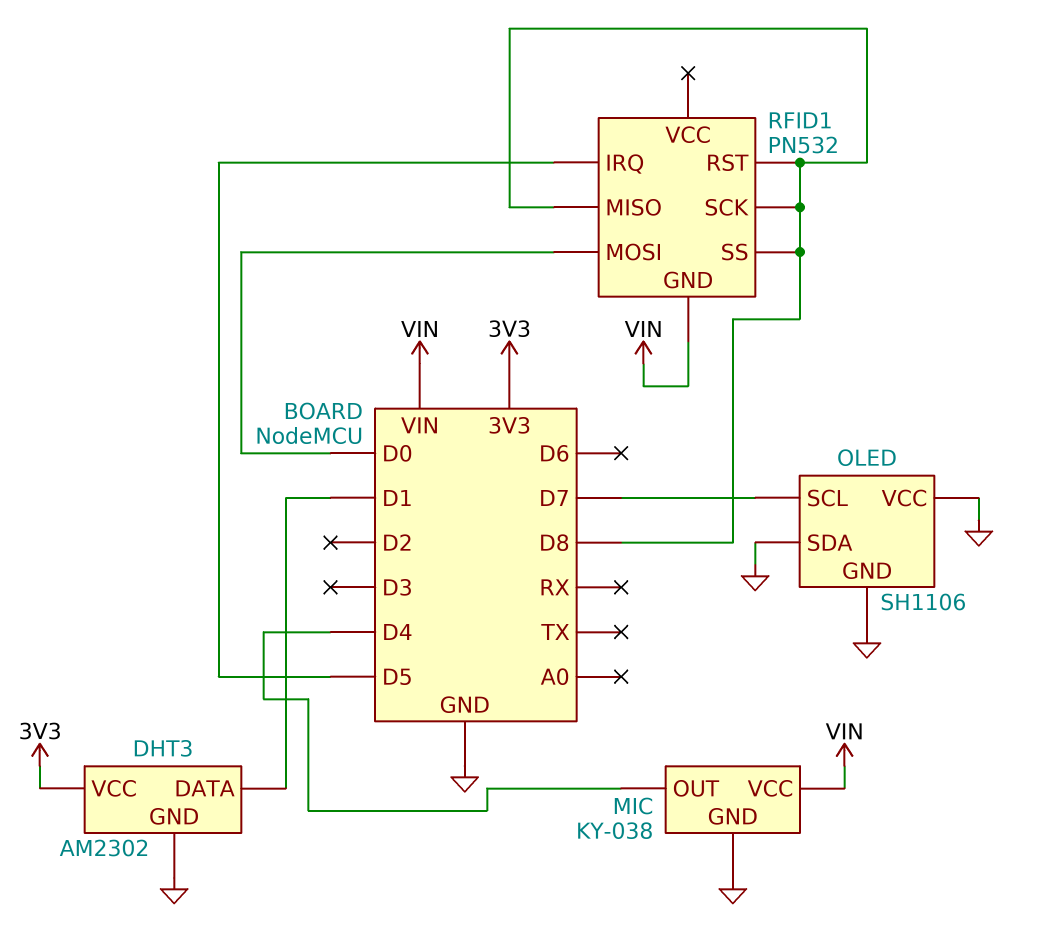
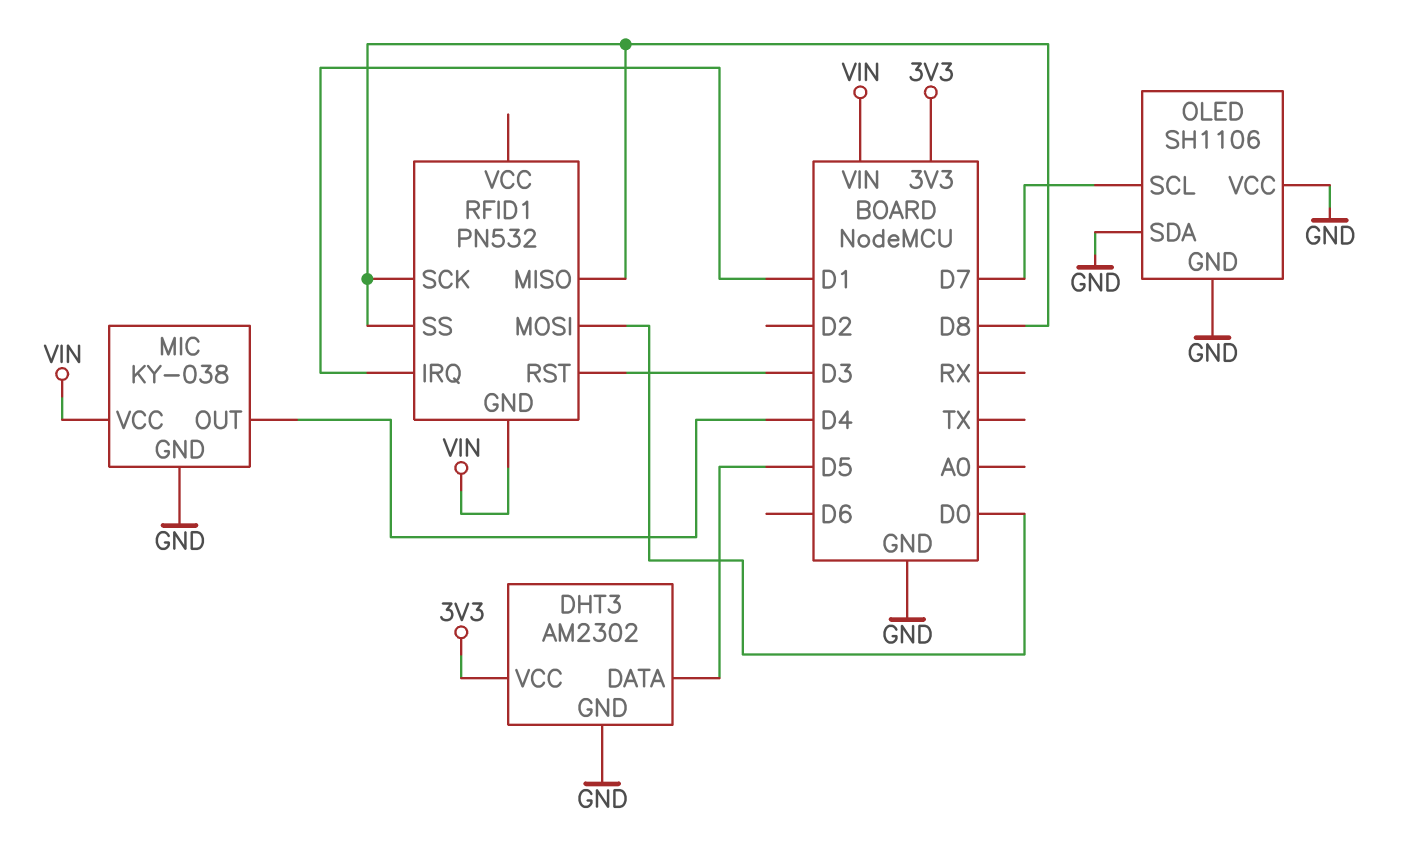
DHT3 pin DATA: D1 -> D5
RFID1 pin IRQ: D5 -> D1
RFID1 pin RST: D8 -> D3

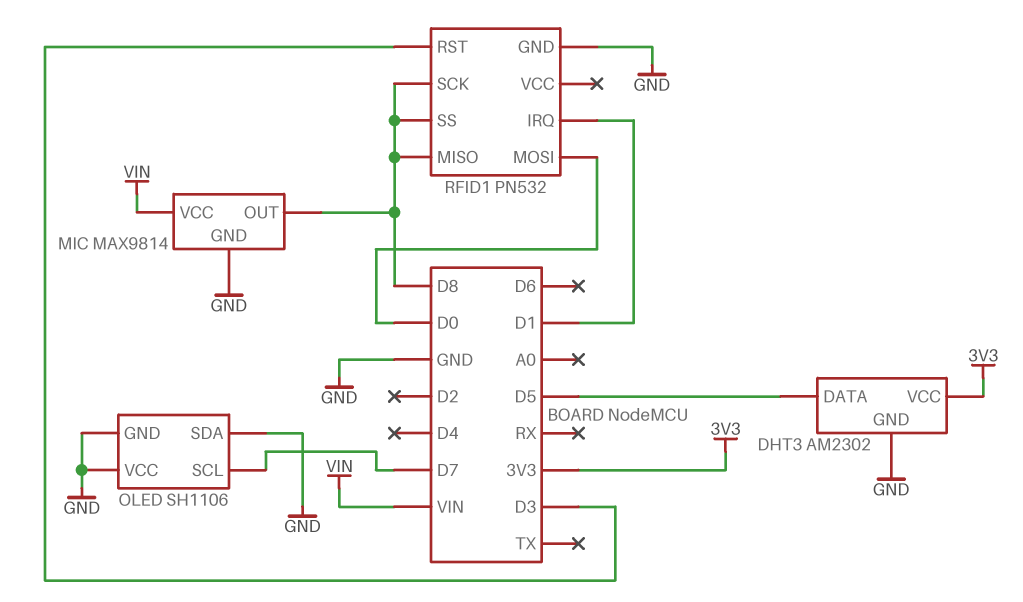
MIC: KY-038 -> MAX9814
MIC pin OUT: D4 -> D8
RFID1 pin GND: VIN -> GND

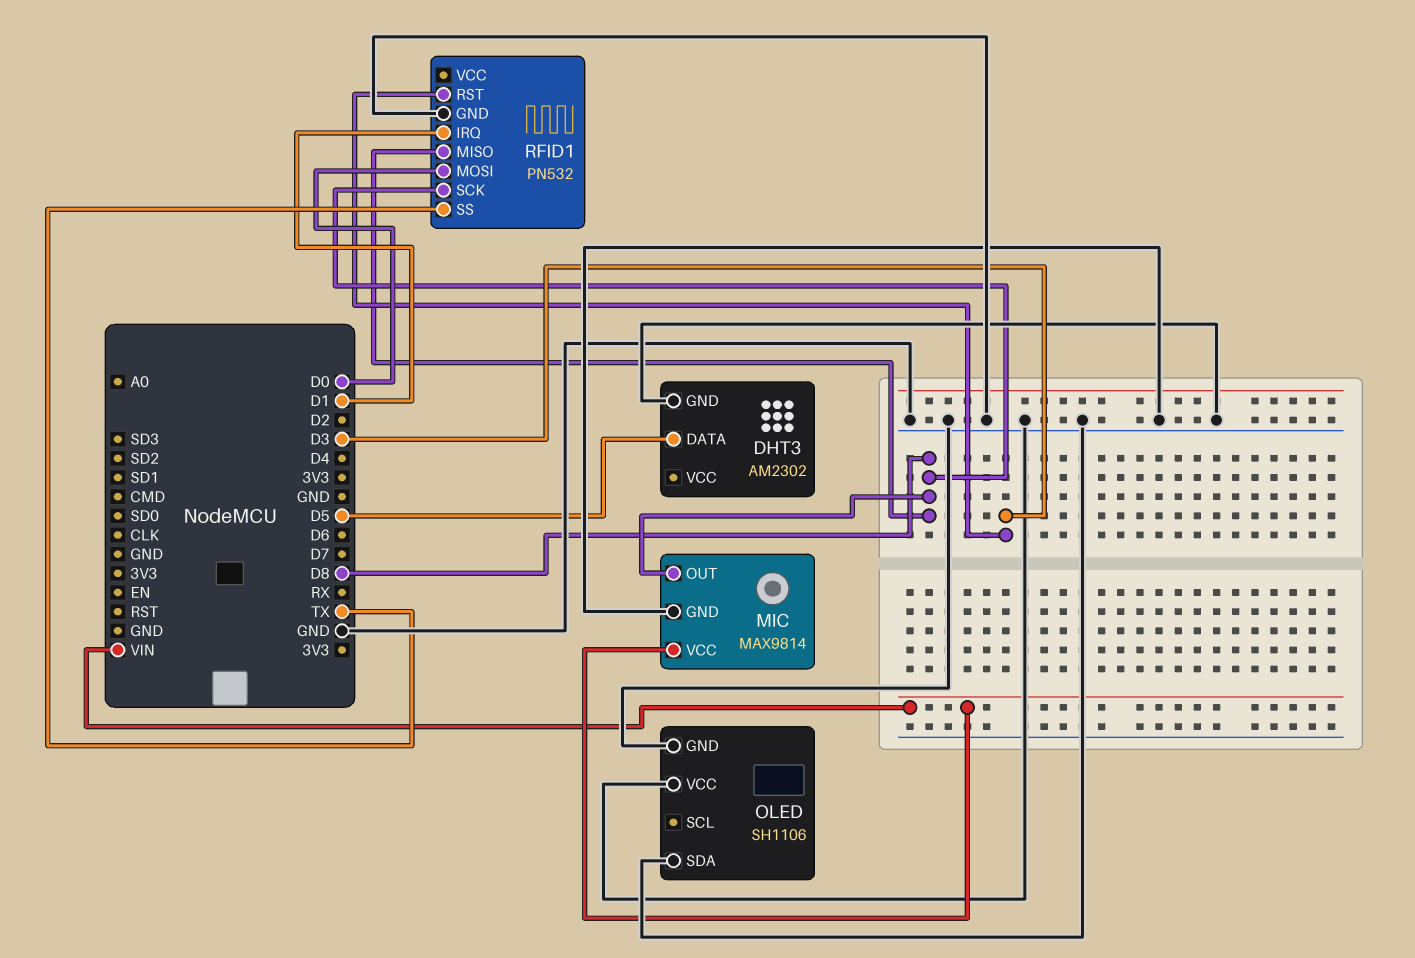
DHT3 pin VCC: 3V3 -> none
OLED pin SCL: D7 -> none
RFID1 pin SS: D8 -> TX

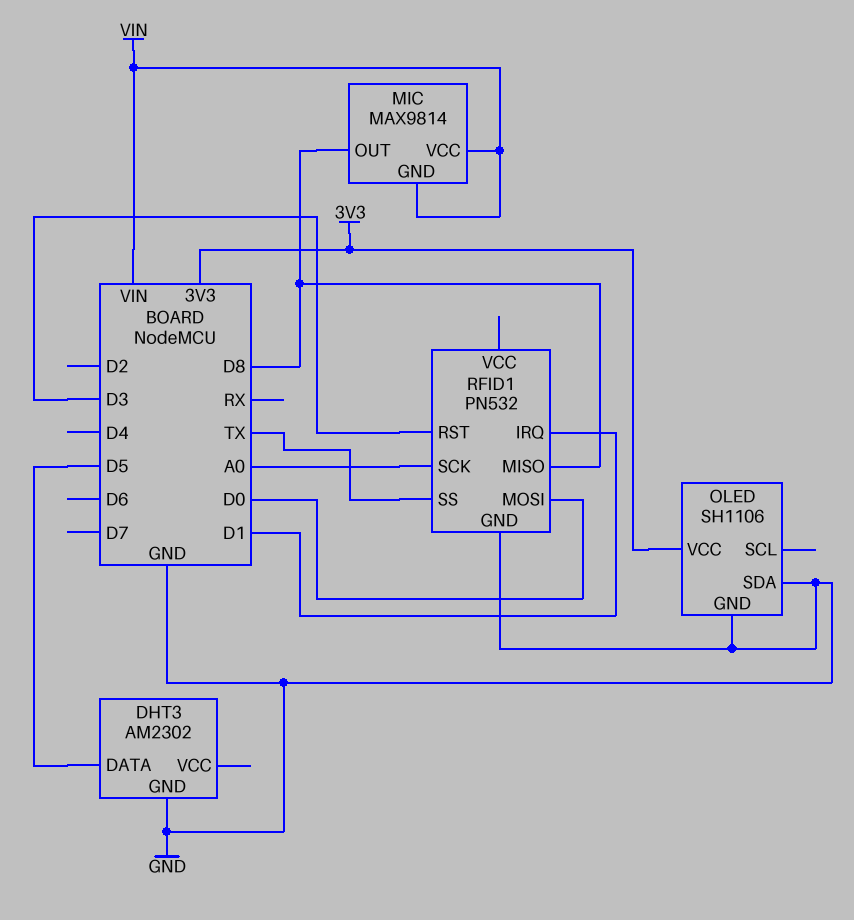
MIC pin GND: GND -> VIN
OLED pin VCC: GND -> 3V3
RFID1 pin SCK: D8 -> A0

